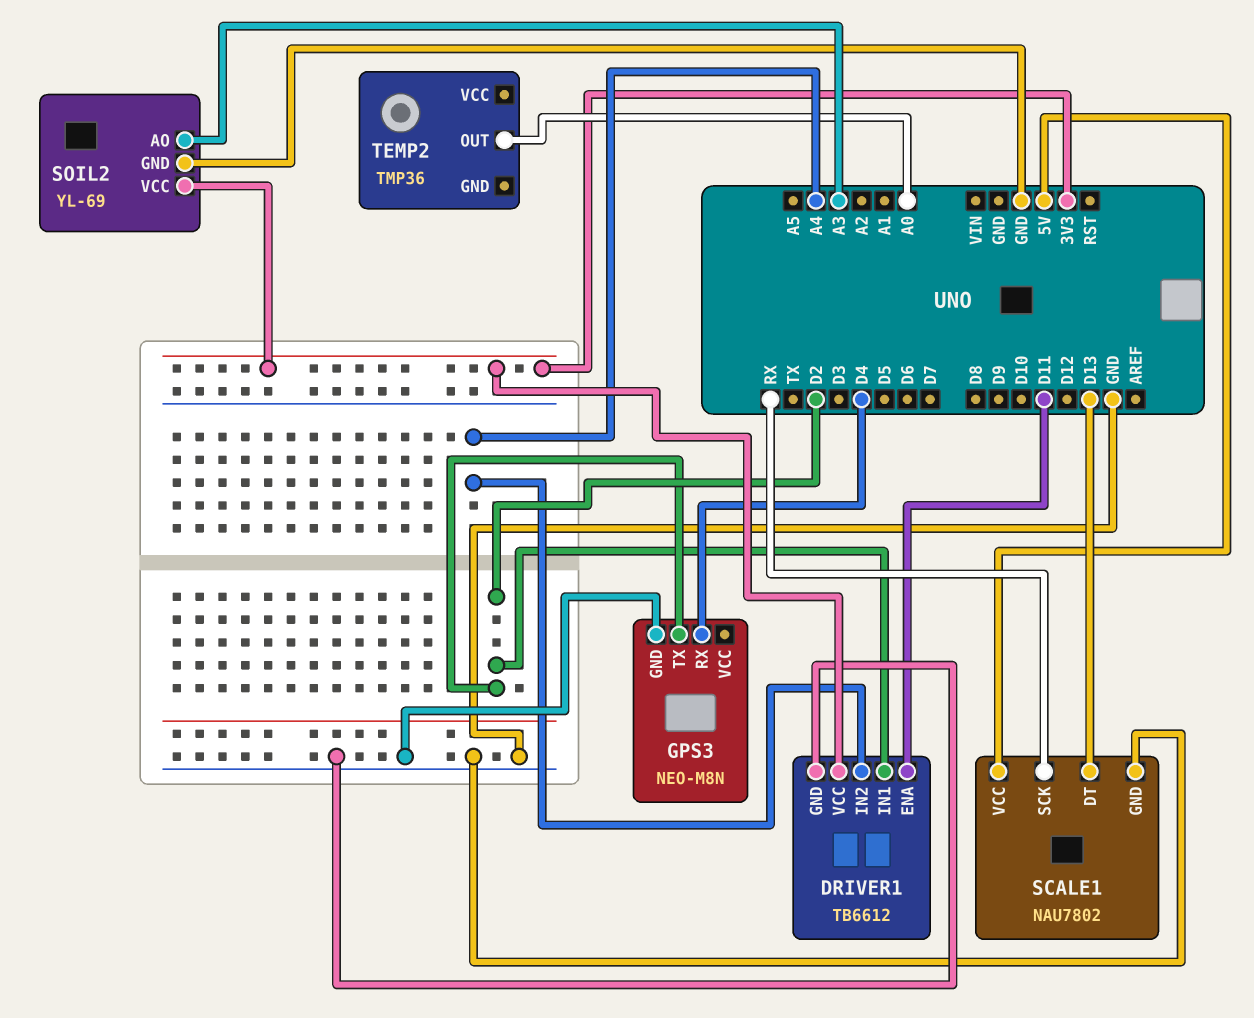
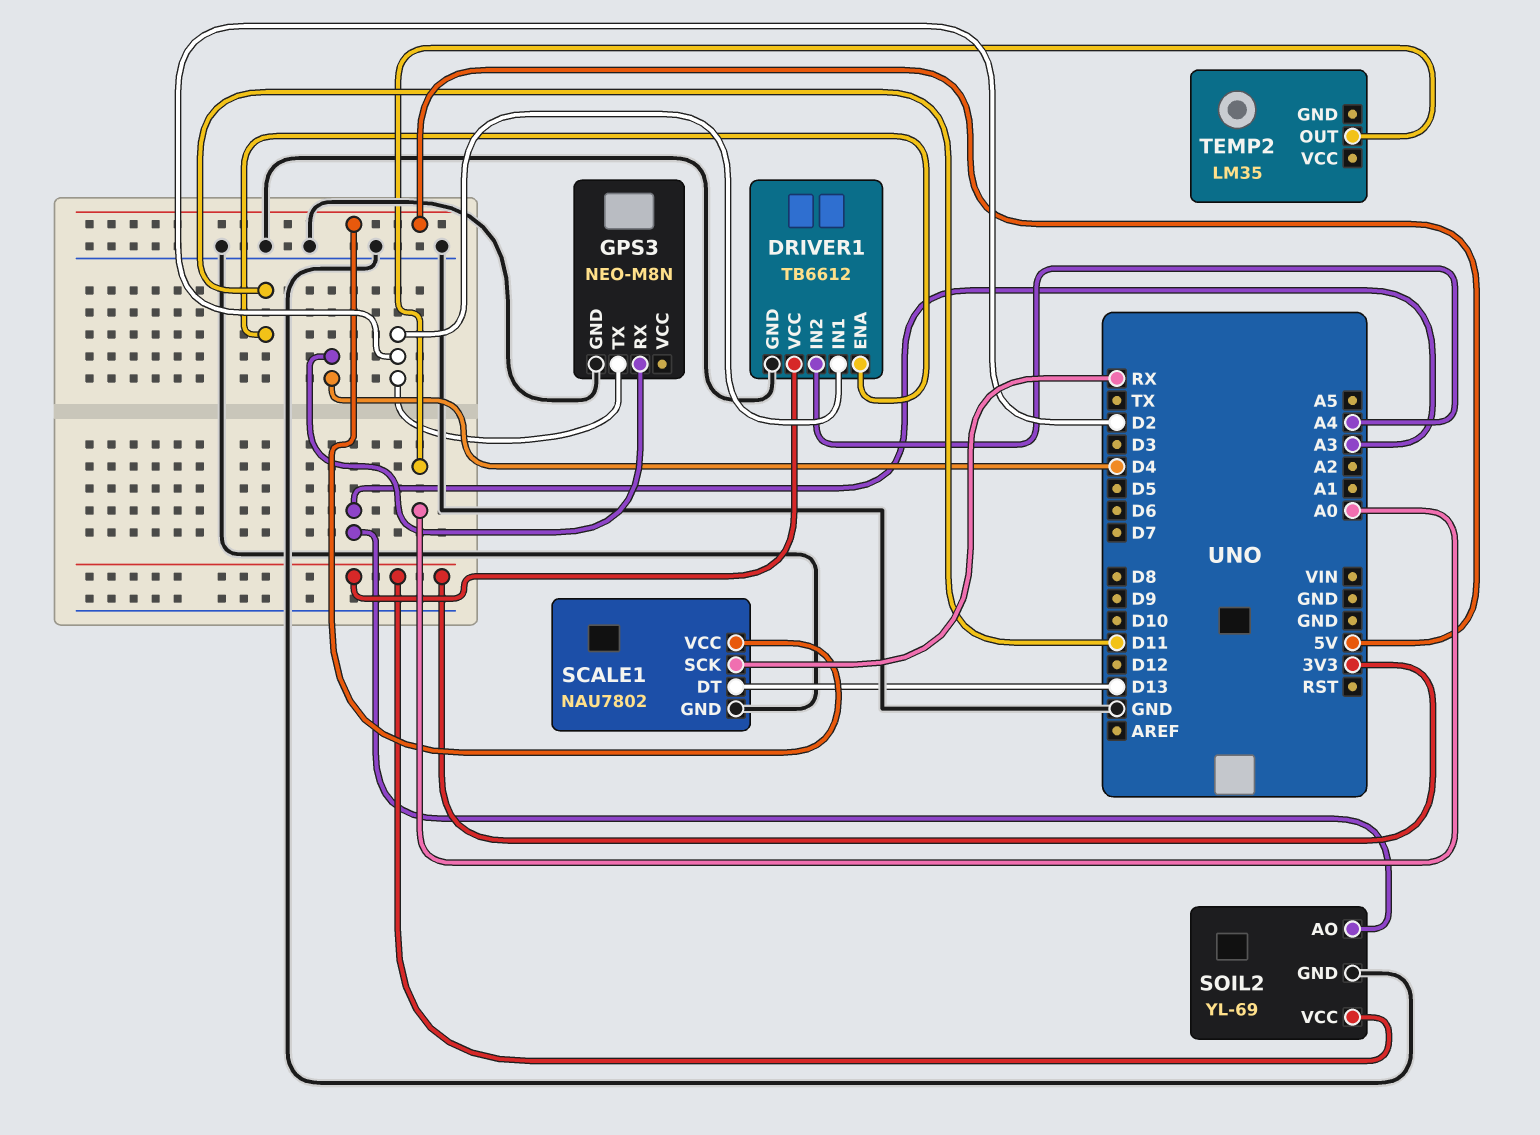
TEMP2: TMP36 -> LM35

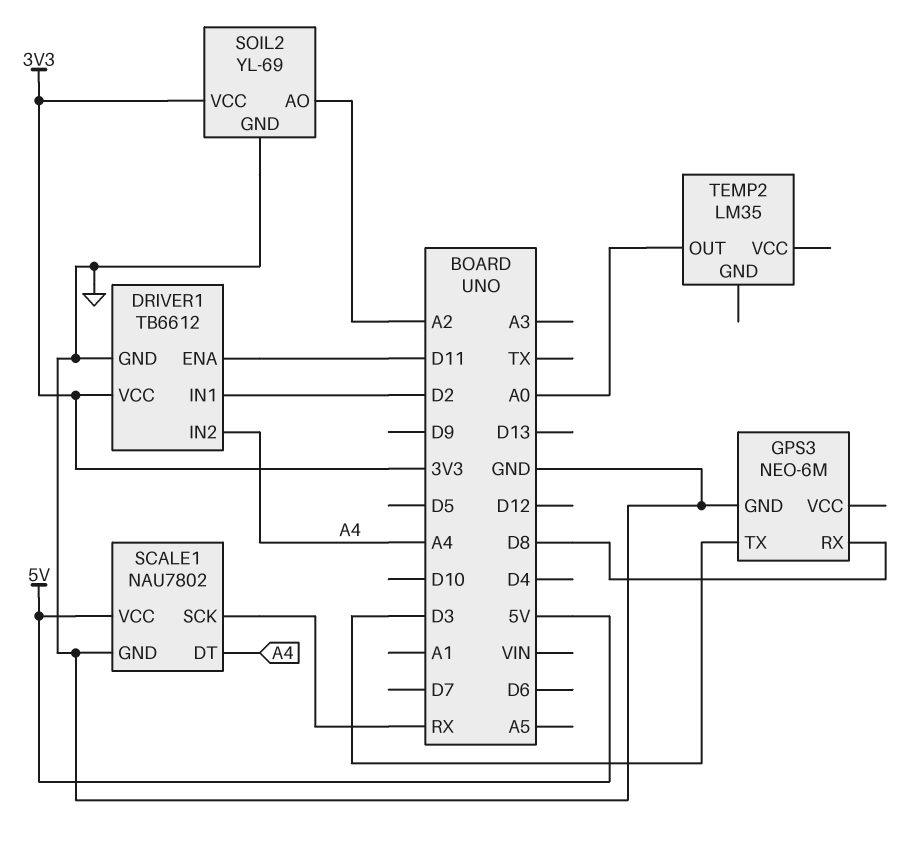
GPS3: NEO-M8N -> NEO-6M
GPS3 pin RX: D4 -> D8
GPS3 pin TX: D2 -> D3
SCALE1 pin DT: D13 -> A4
SOIL2 pin AO: A3 -> A2

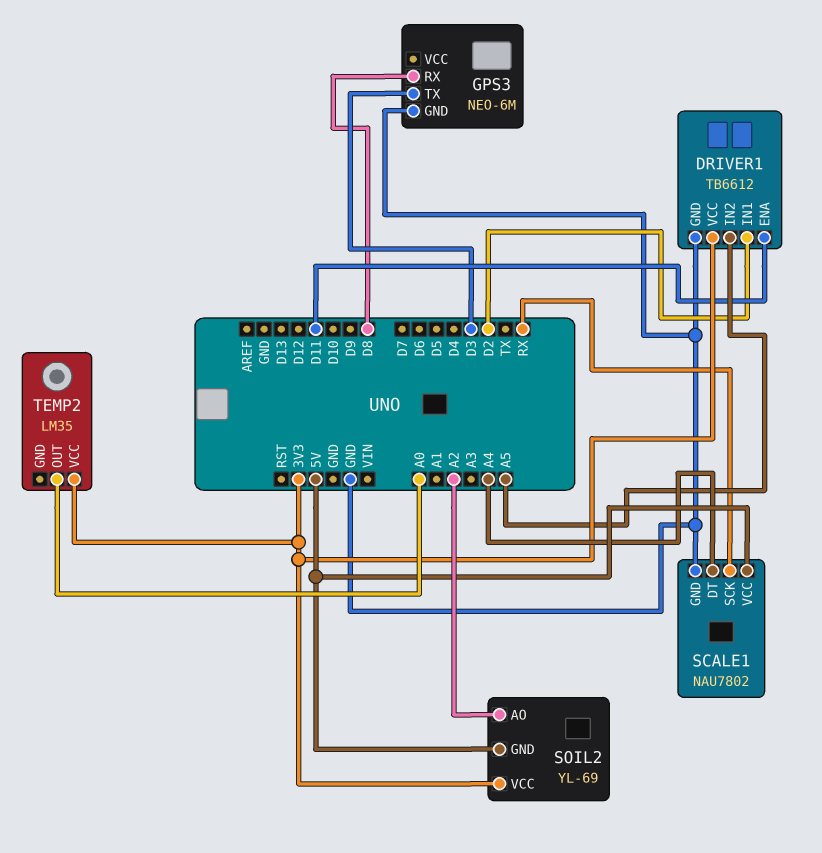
DRIVER1 pin IN2: A4 -> A5
SOIL2 pin GND: GND -> 5V
TEMP2 pin VCC: none -> 3V3

